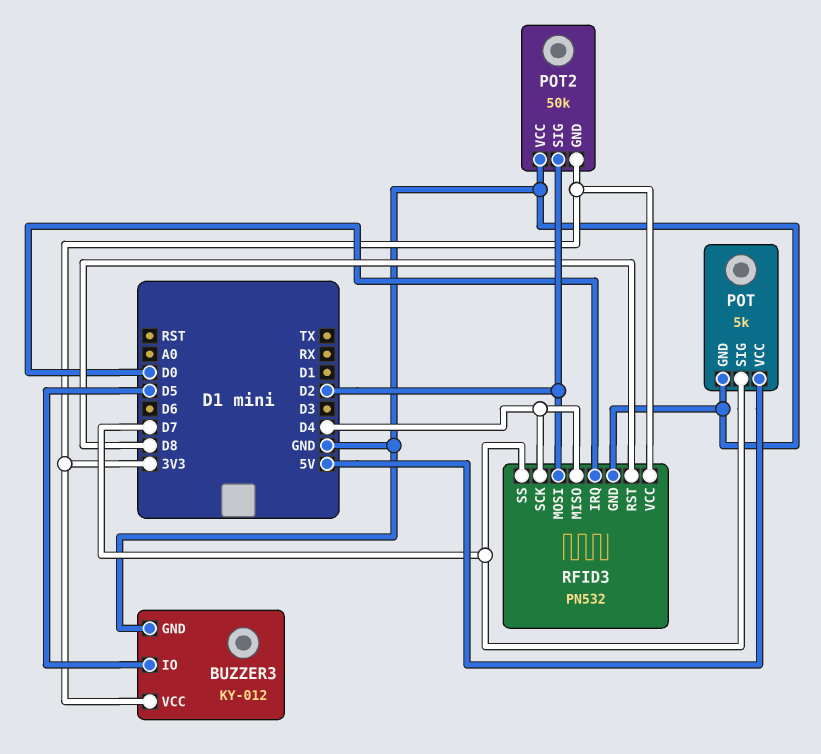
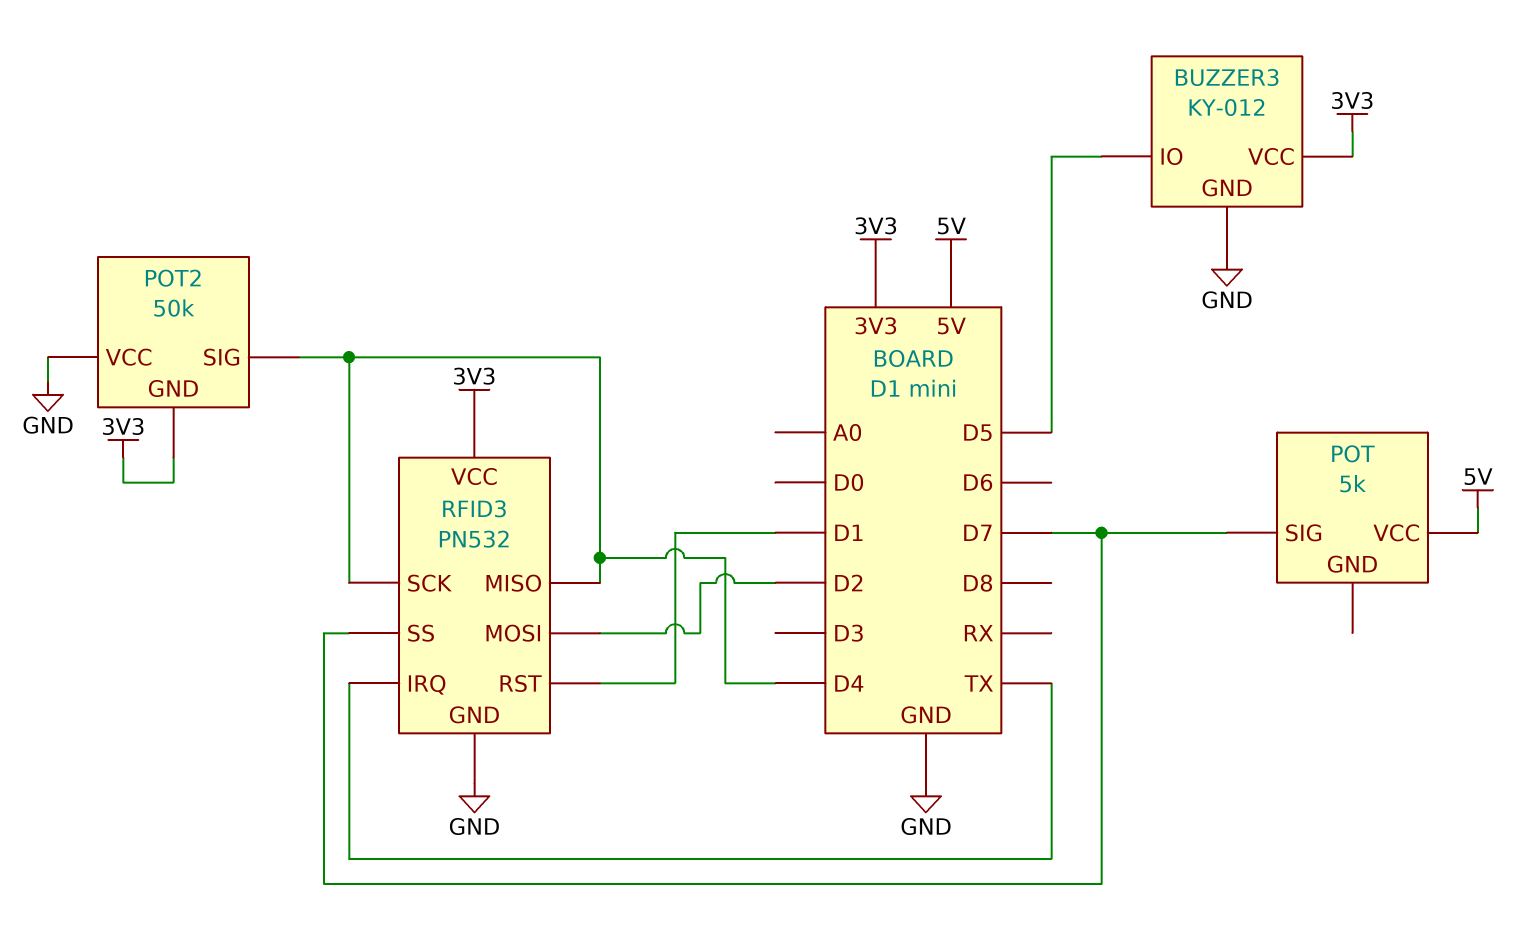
POT pin GND: GND -> none
POT2 pin SIG: D2 -> D4
RFID3 pin IRQ: D0 -> TX
RFID3 pin RST: D8 -> D1

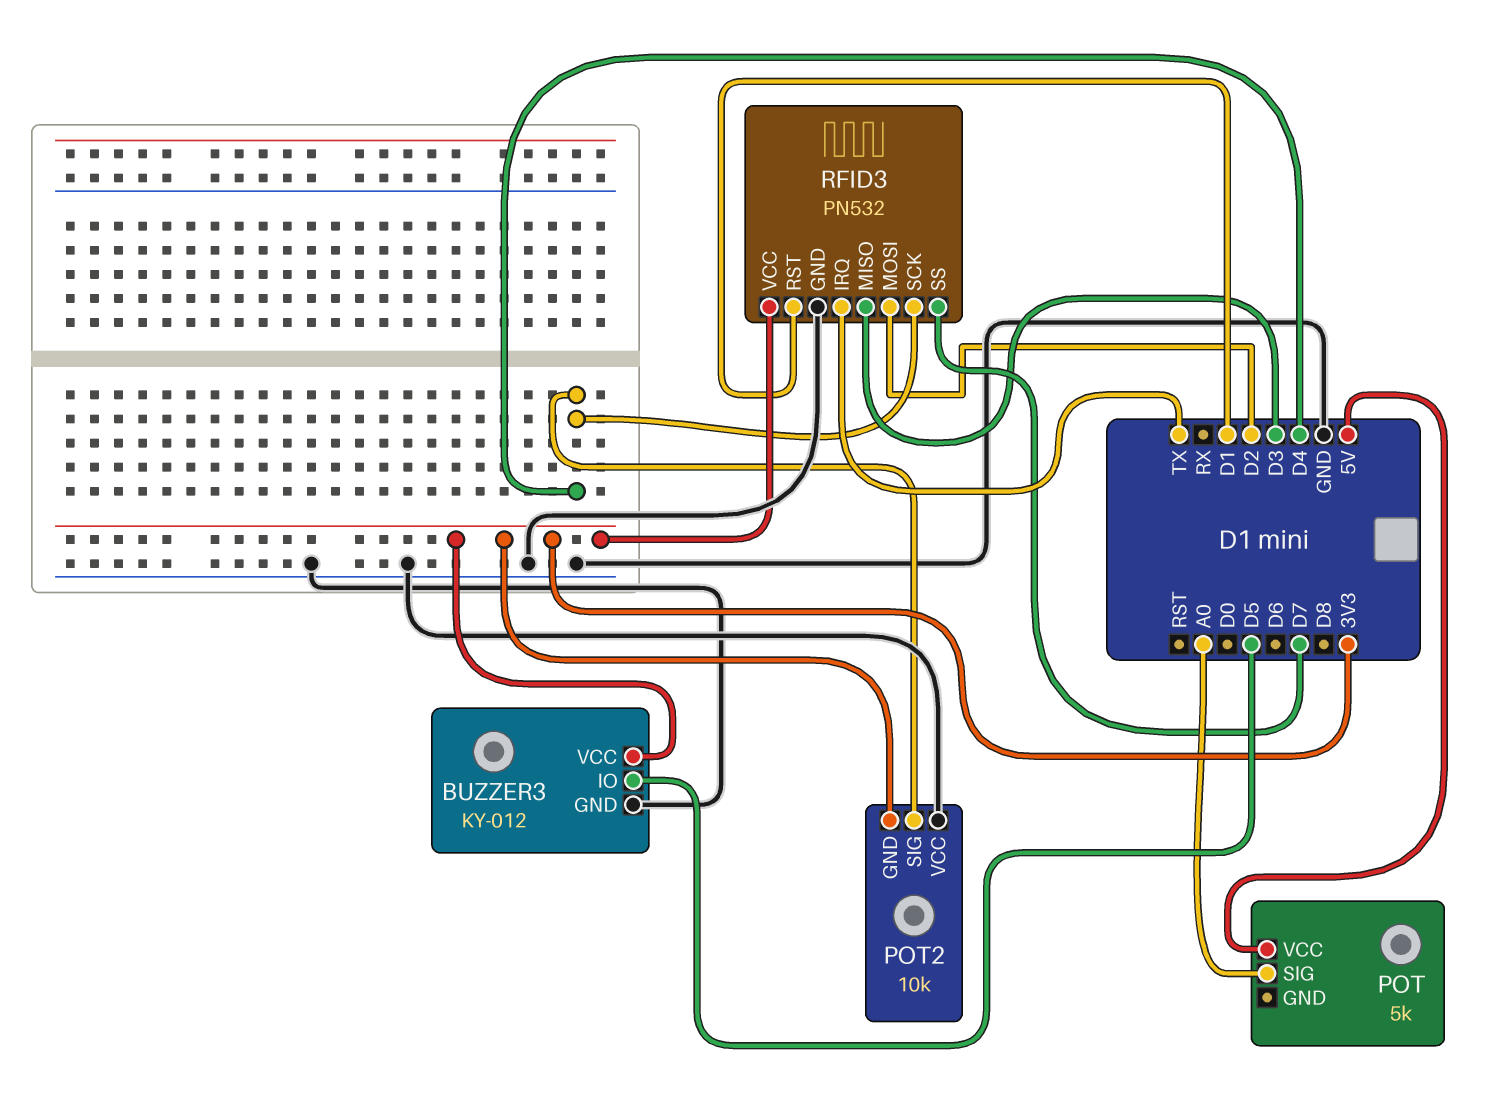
POT pin SIG: D7 -> A0
POT2: 50k -> 10k
RFID3 pin MISO: D4 -> D3

